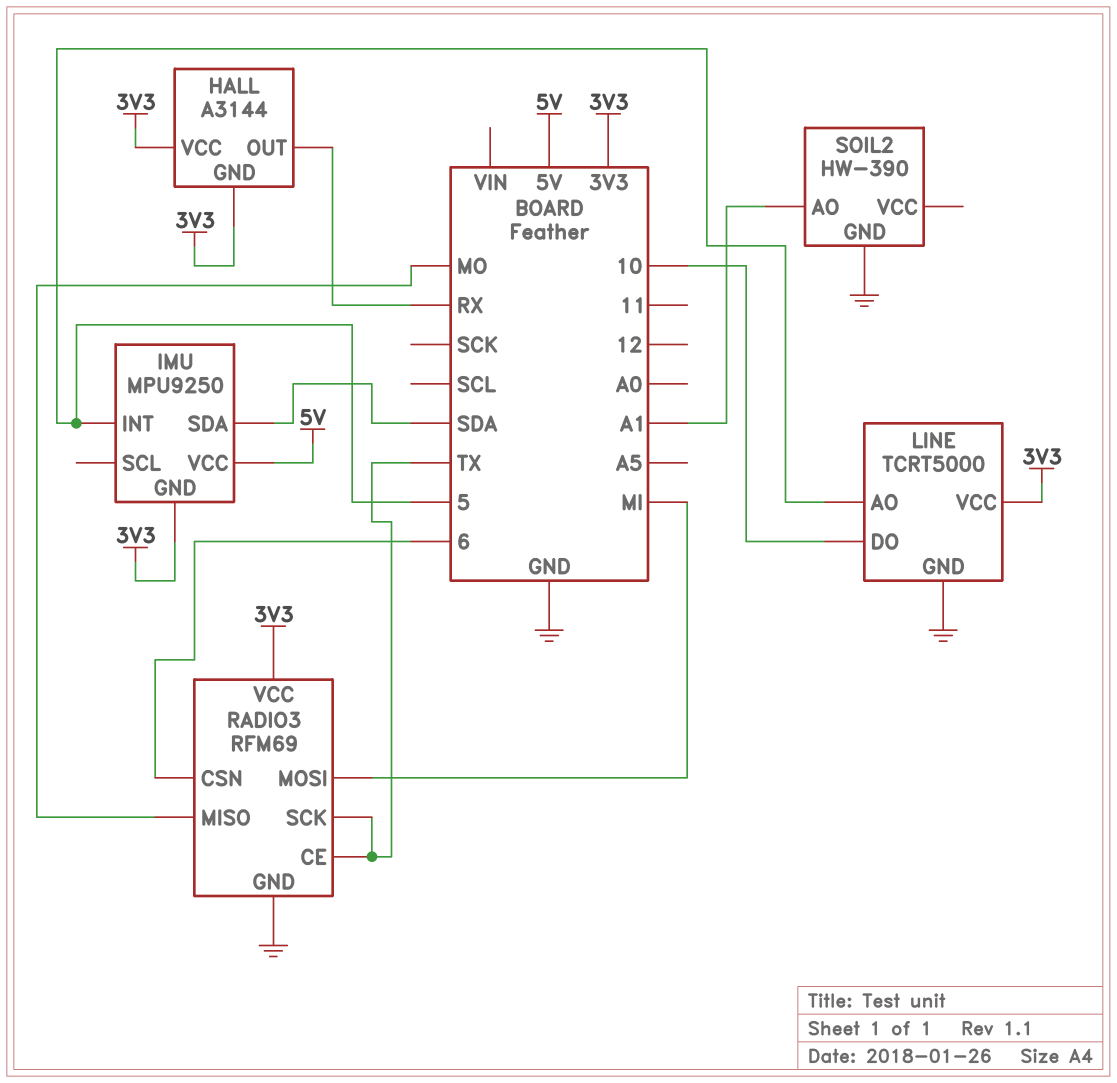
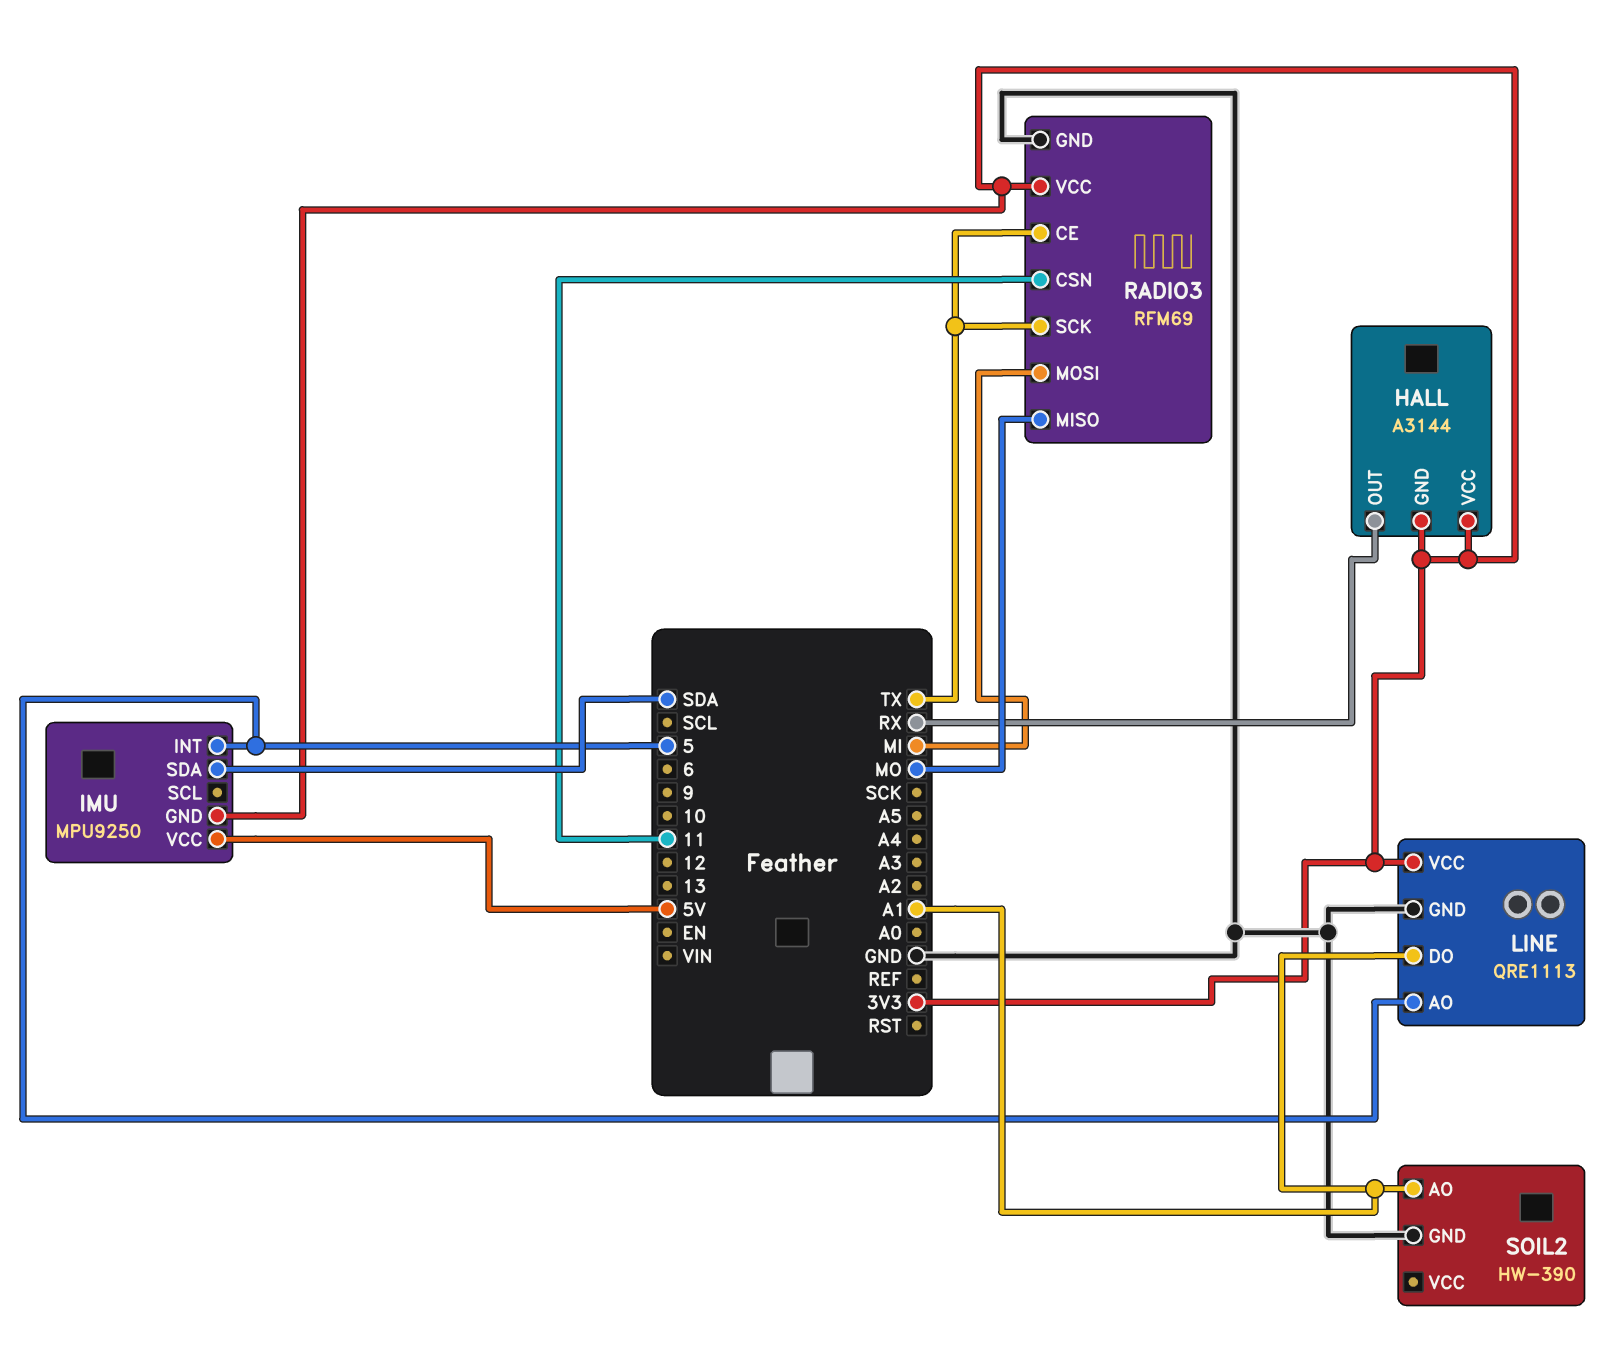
LINE: TCRT5000 -> QRE1113
LINE pin DO: 10 -> A1
RADIO3 pin CSN: 6 -> 11

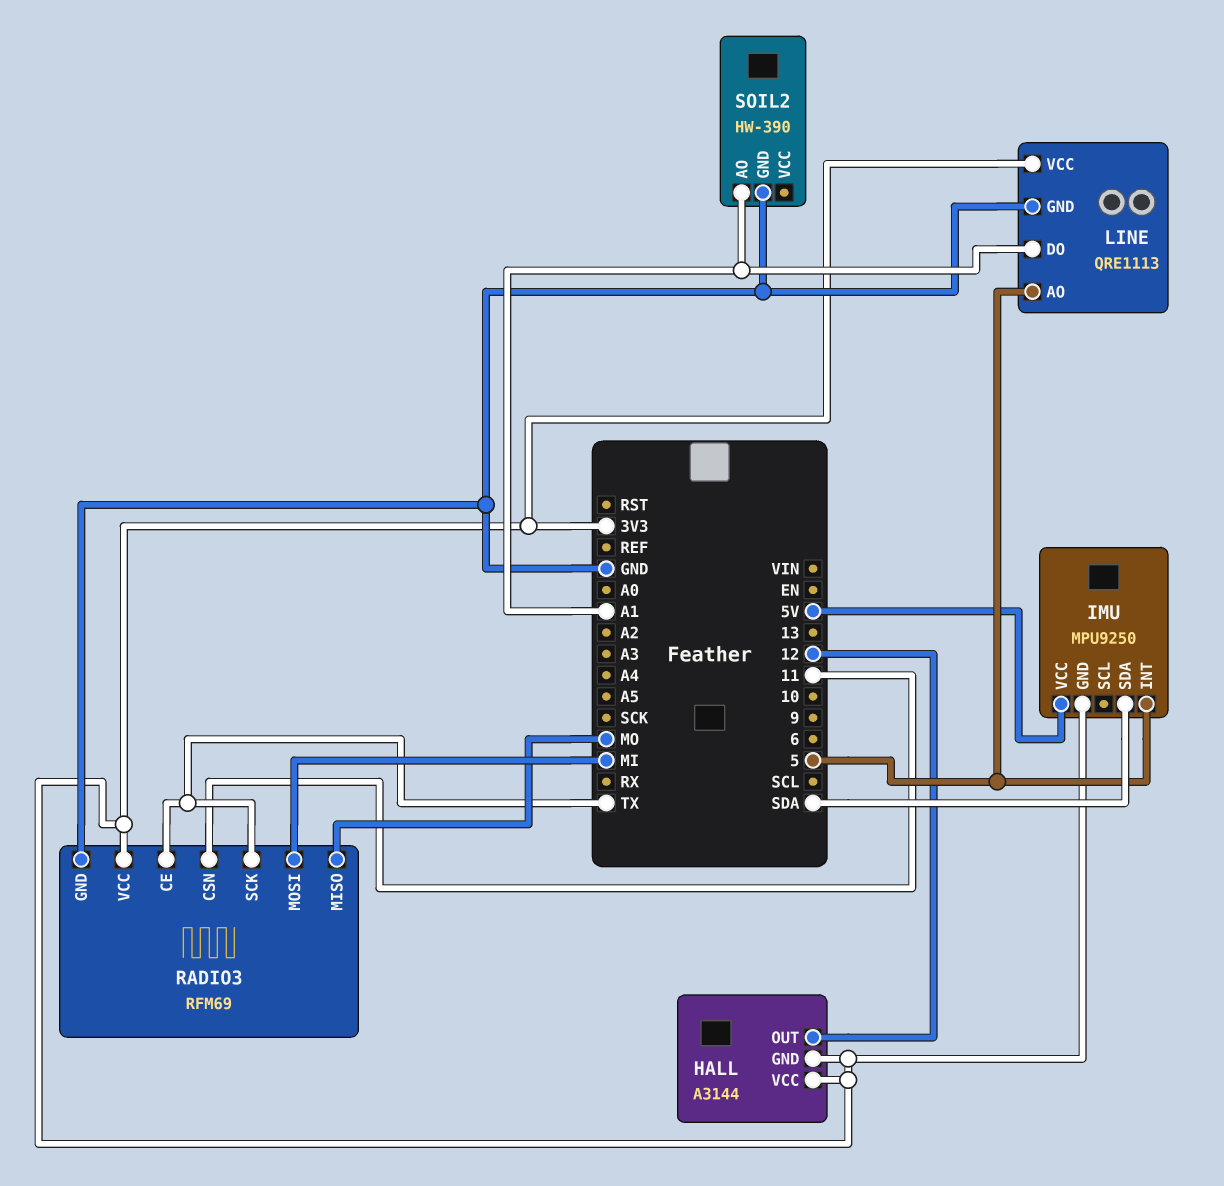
HALL pin OUT: RX -> 12

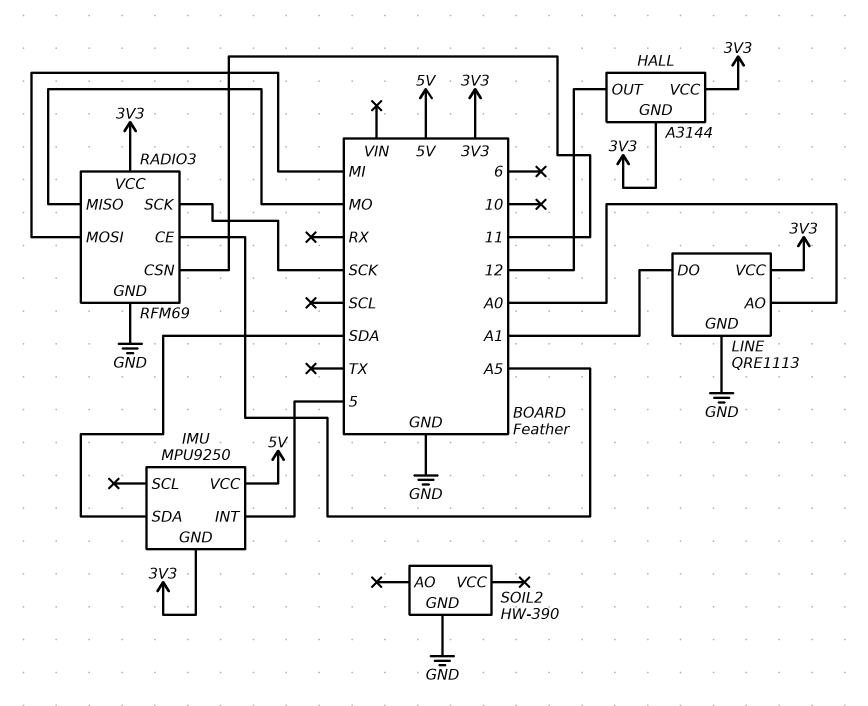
LINE pin AO: 5 -> A0
RADIO3 pin CE: TX -> A5
RADIO3 pin SCK: TX -> SCK
SOIL2 pin AO: A1 -> none

